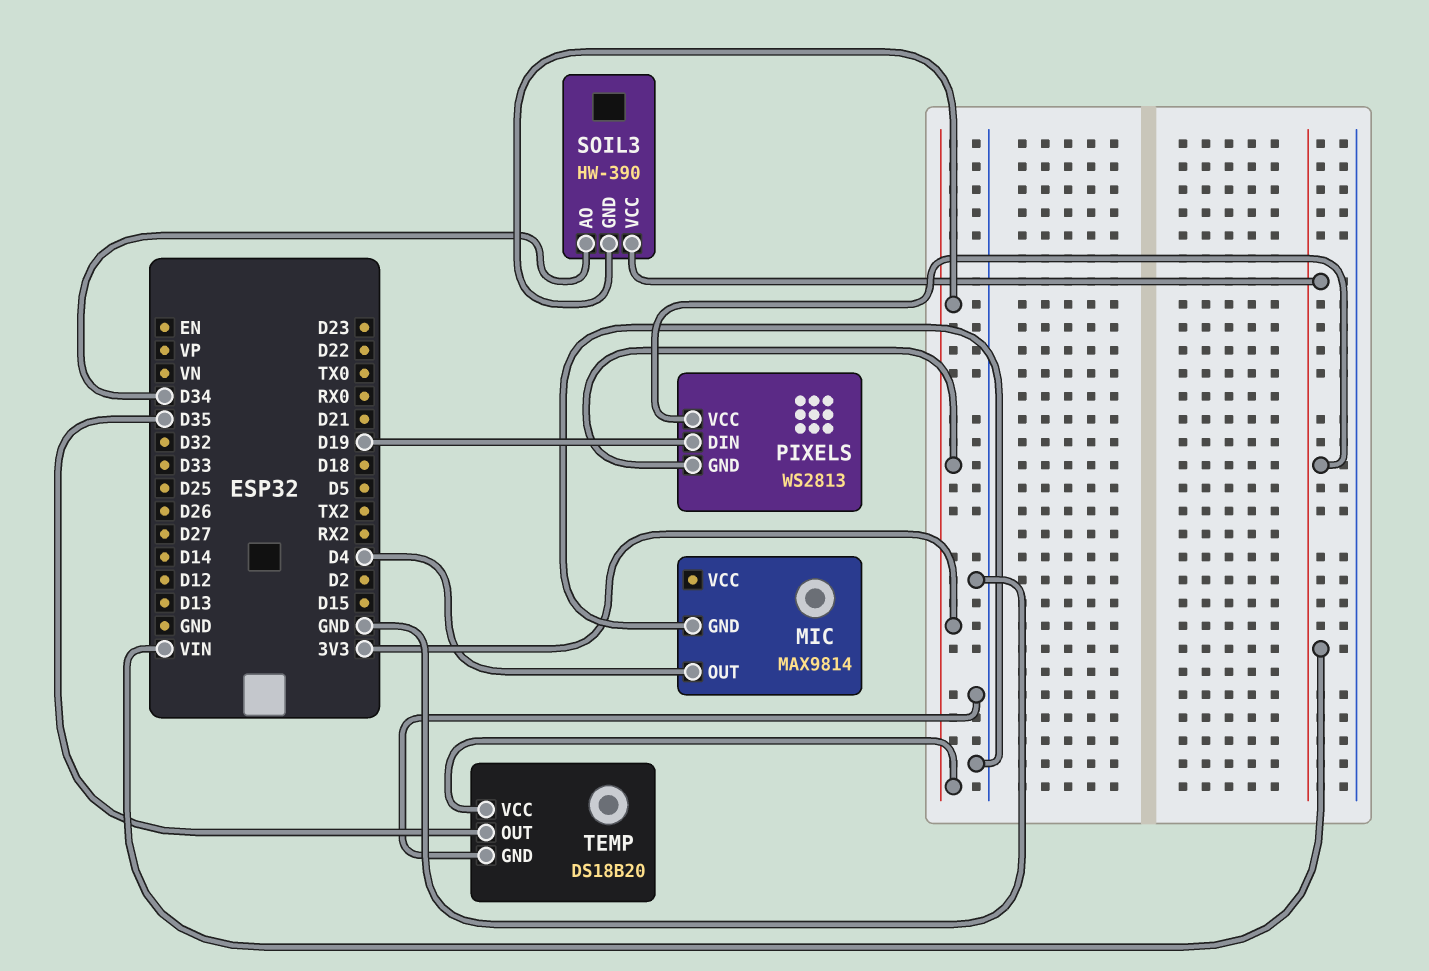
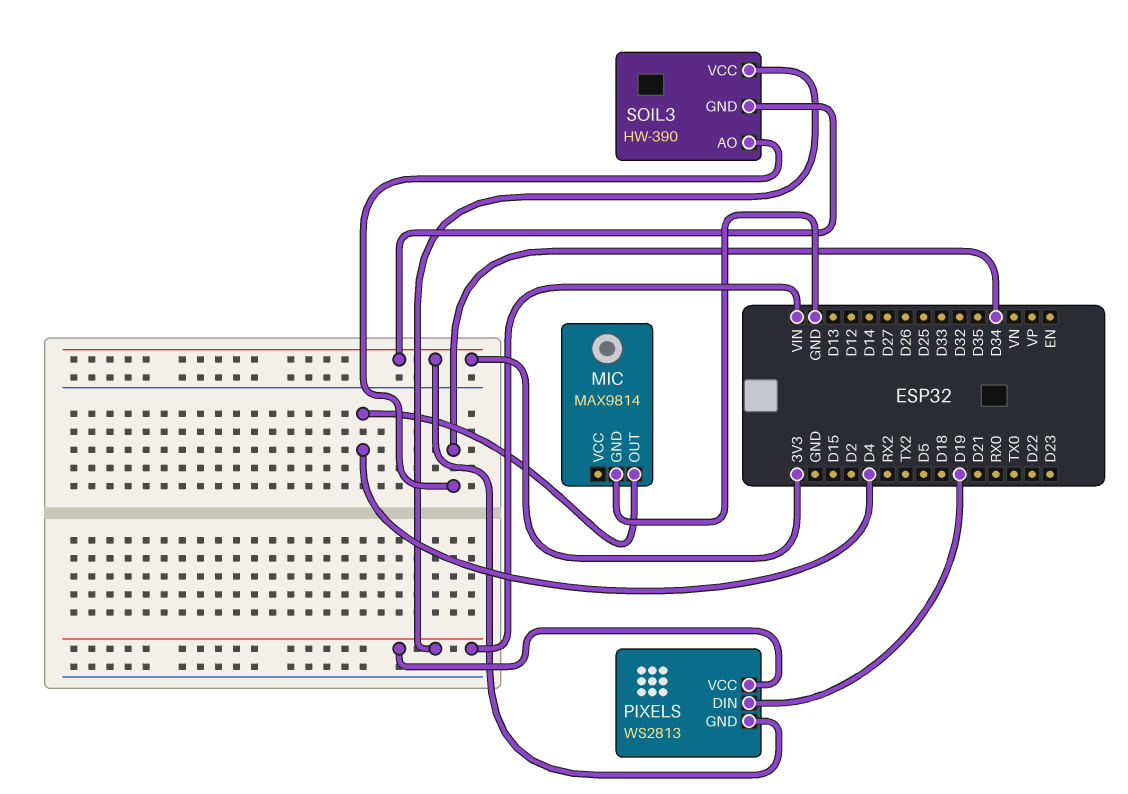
TEMP: DS18B20 -> none
TEMP pin GND: GND -> none
TEMP pin OUT: D35 -> none
TEMP pin VCC: 3V3 -> none

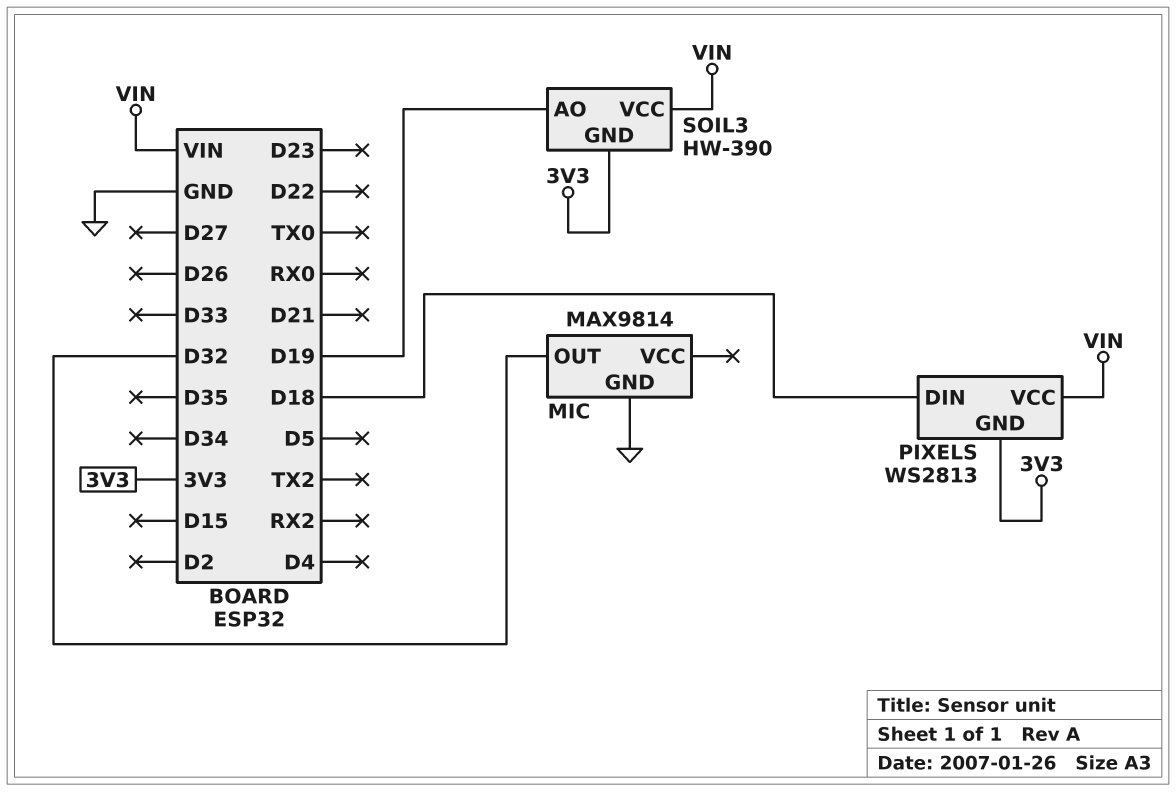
MIC pin OUT: D4 -> D32
PIXELS pin DIN: D19 -> D18
SOIL3 pin AO: D34 -> D19

